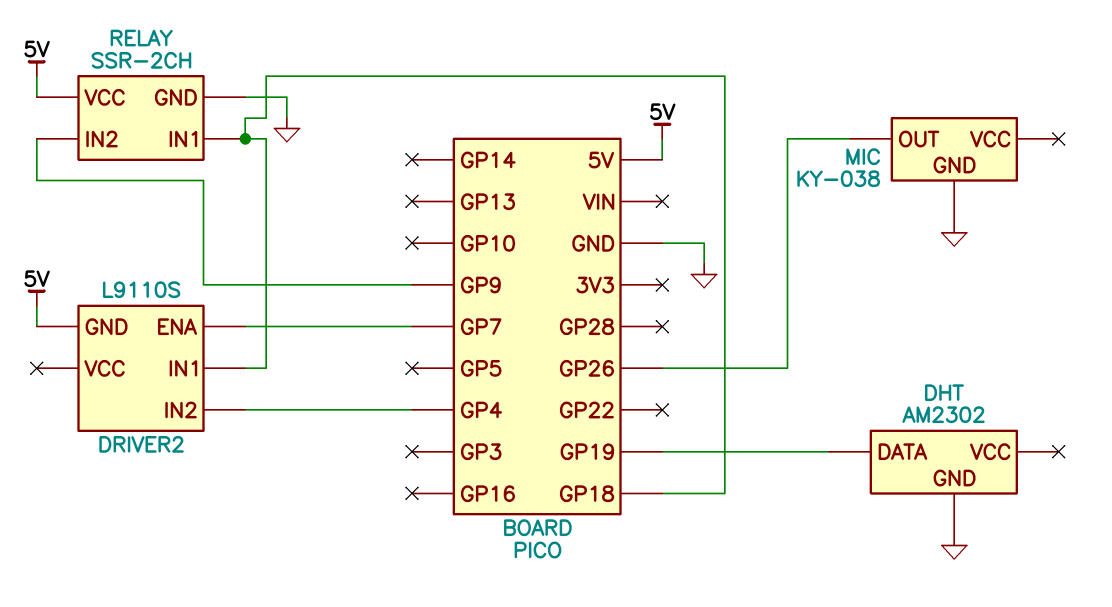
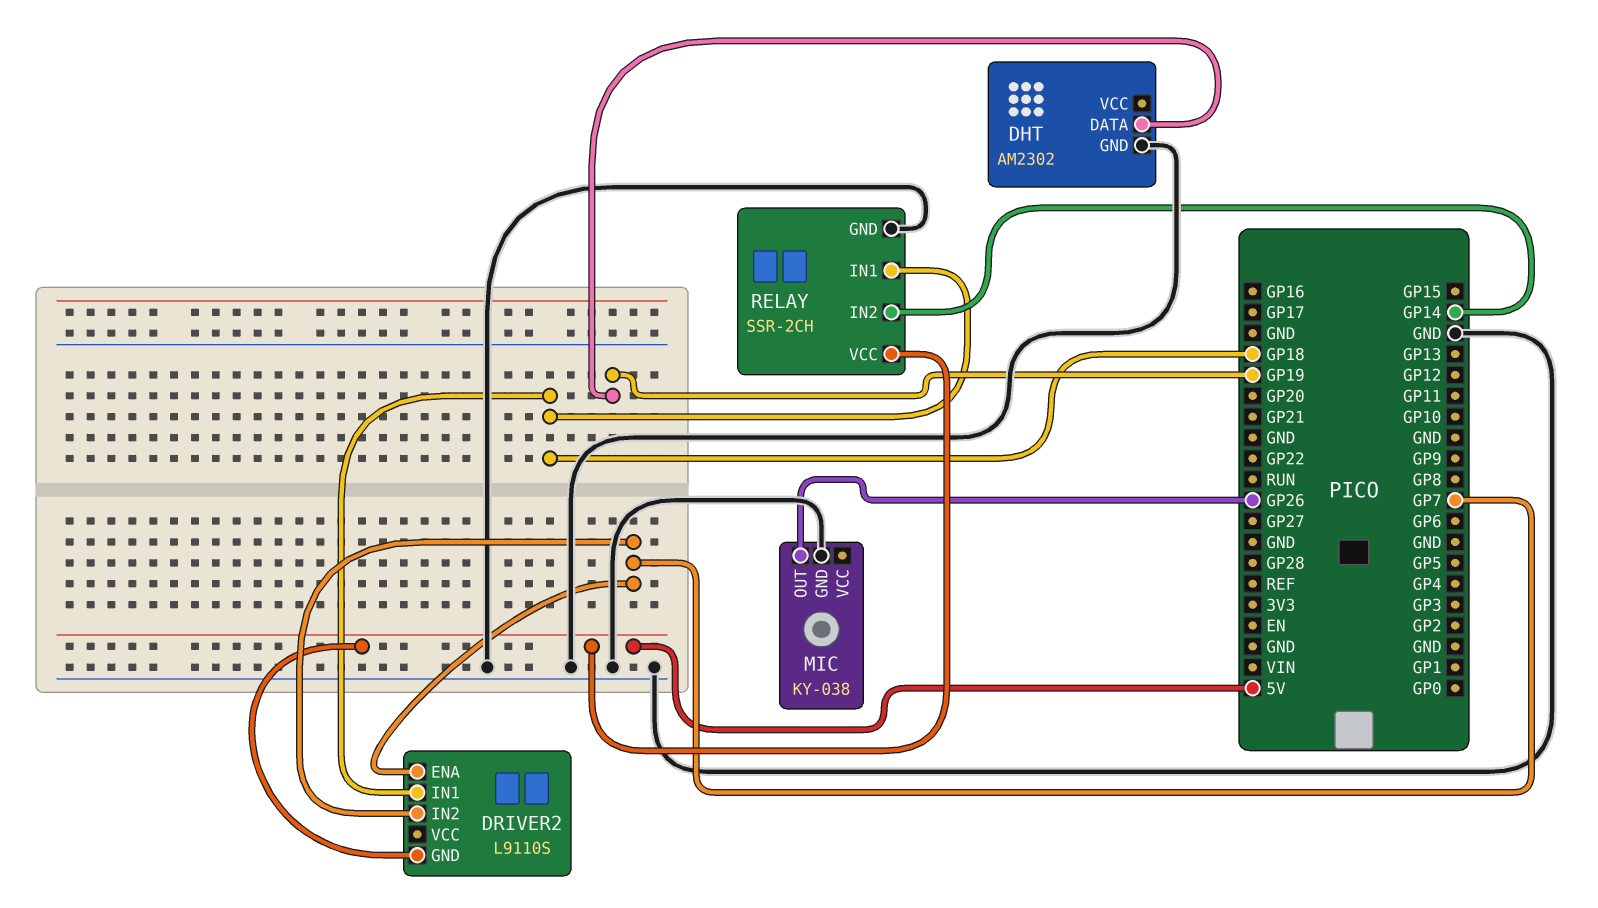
DRIVER2 pin IN2: GP4 -> GP7
RELAY pin IN2: GP9 -> GP14

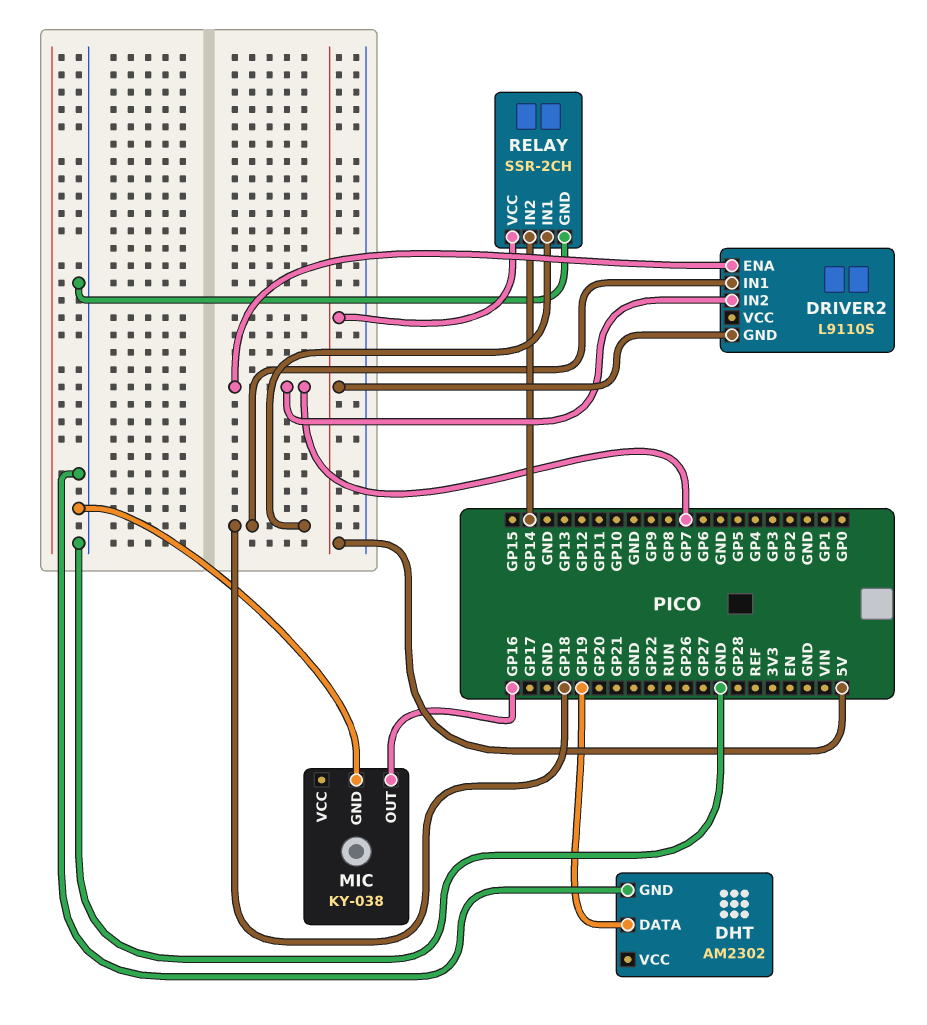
MIC pin OUT: GP26 -> GP16

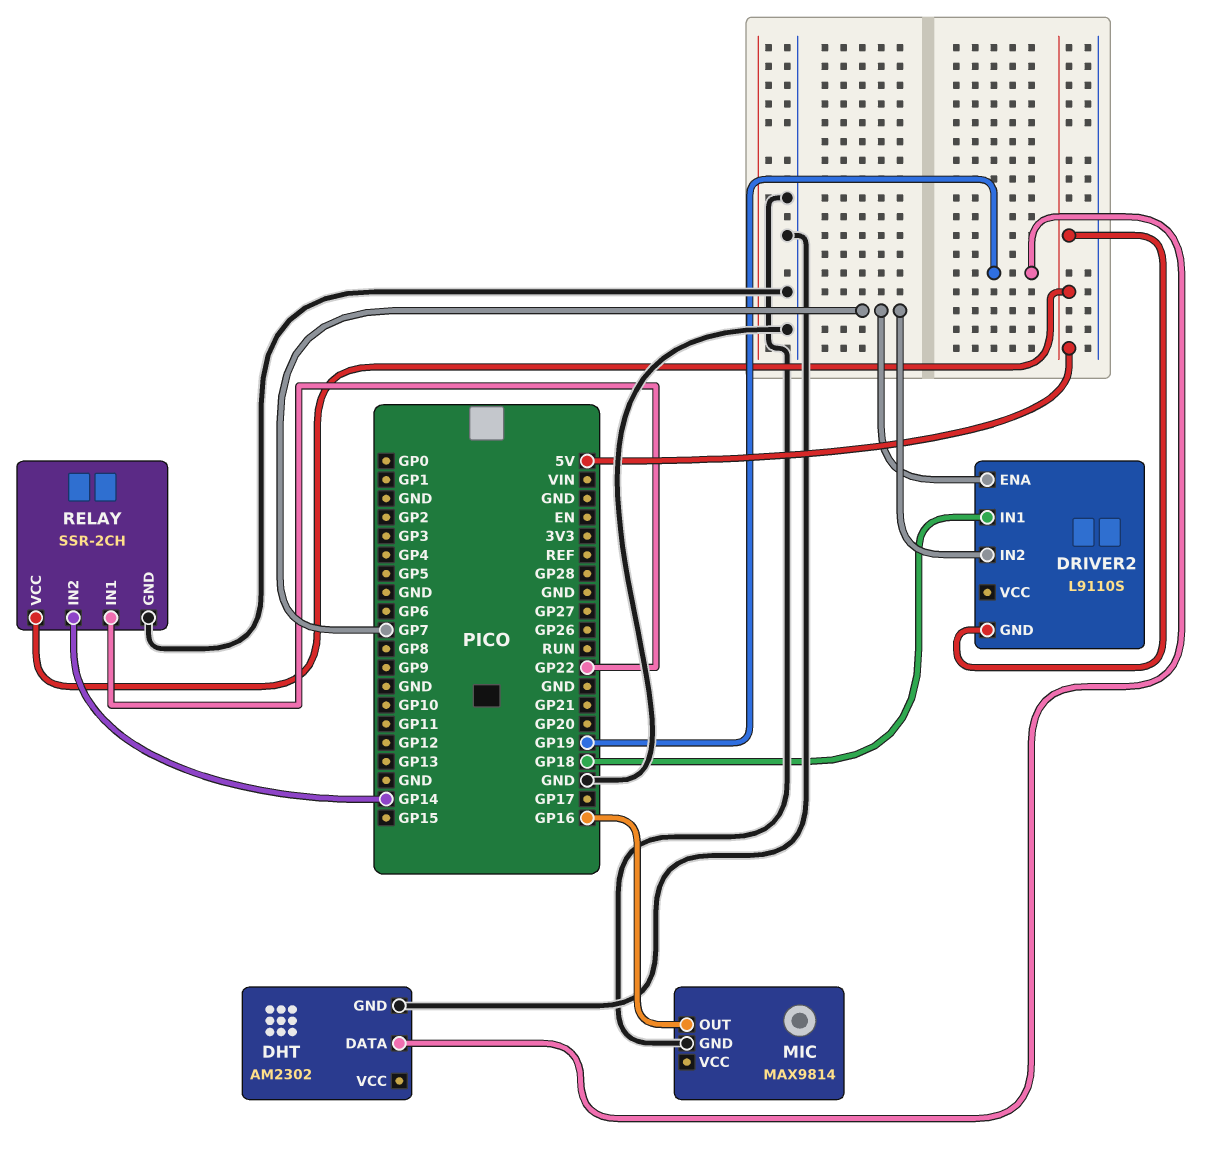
MIC: KY-038 -> MAX9814
RELAY pin IN1: GP18 -> GP22

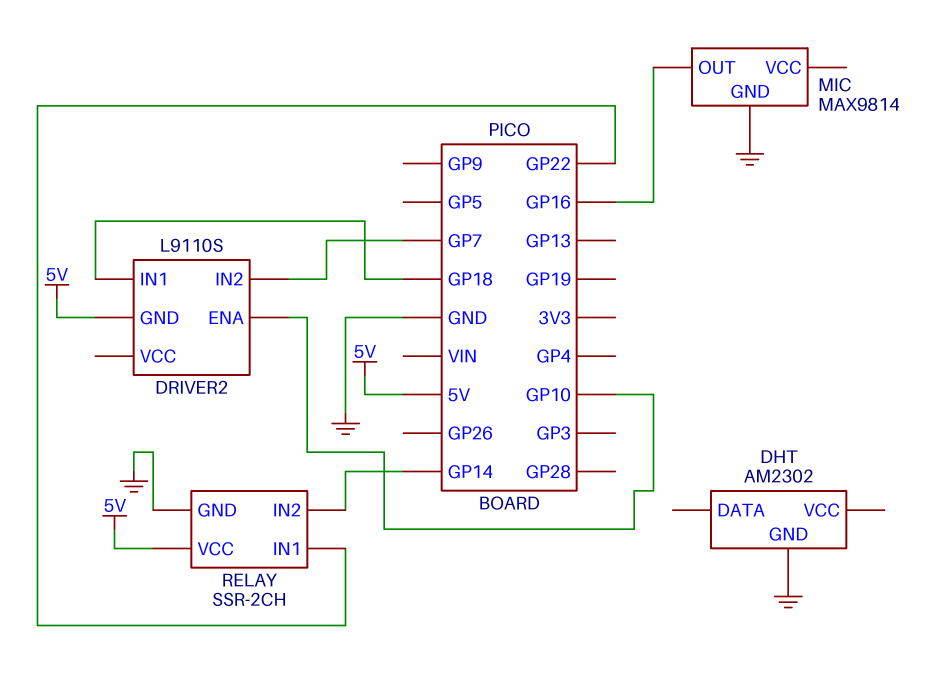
DHT pin DATA: GP19 -> none
DRIVER2 pin ENA: GP7 -> GP10

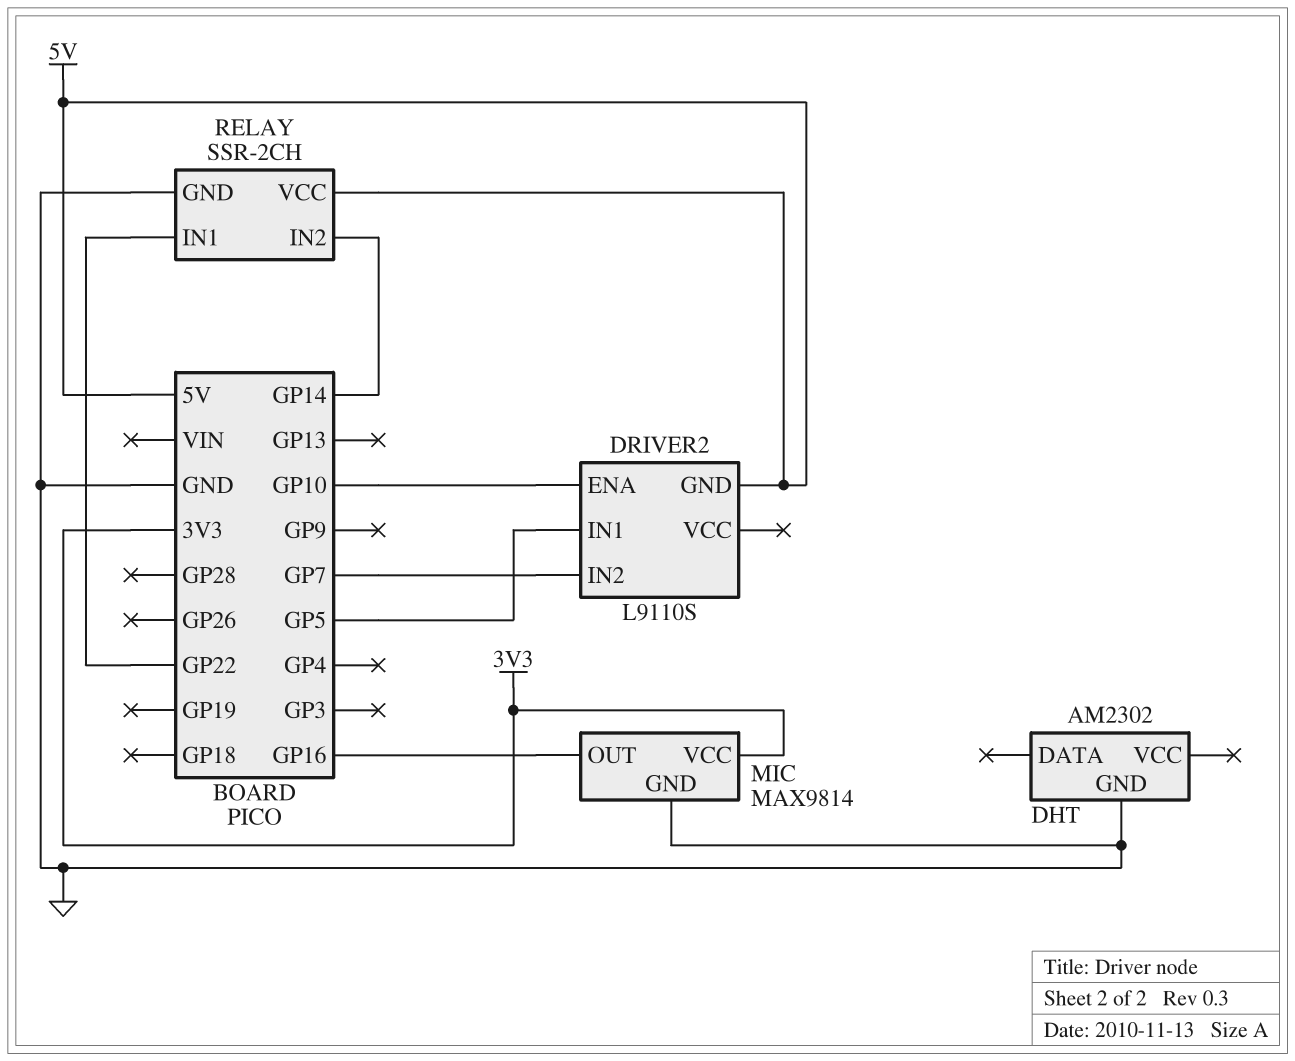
DRIVER2 pin IN1: GP18 -> GP5
MIC pin VCC: none -> 3V3

